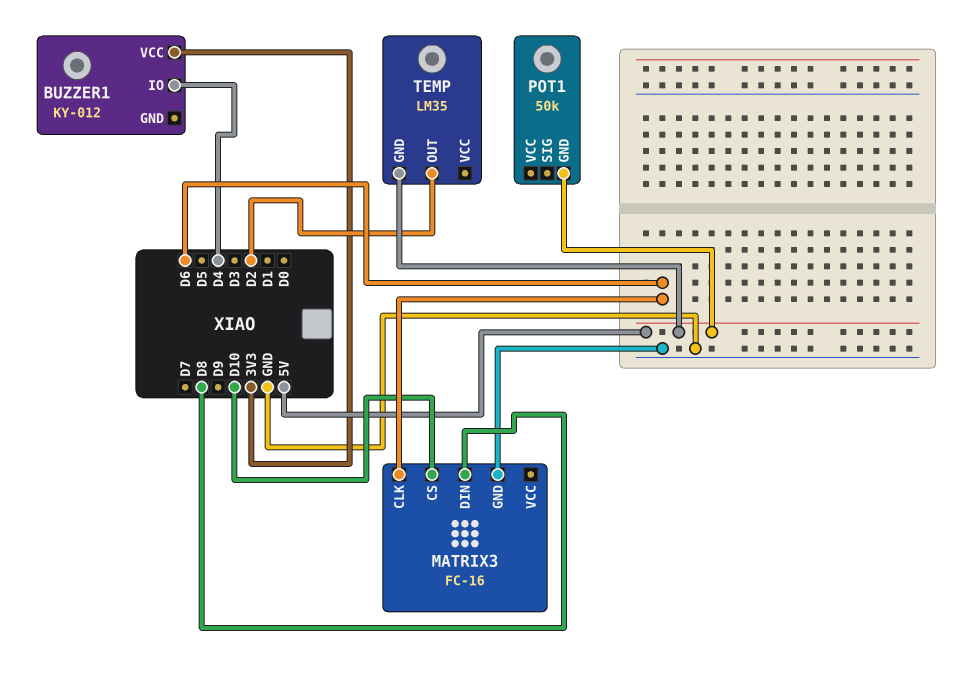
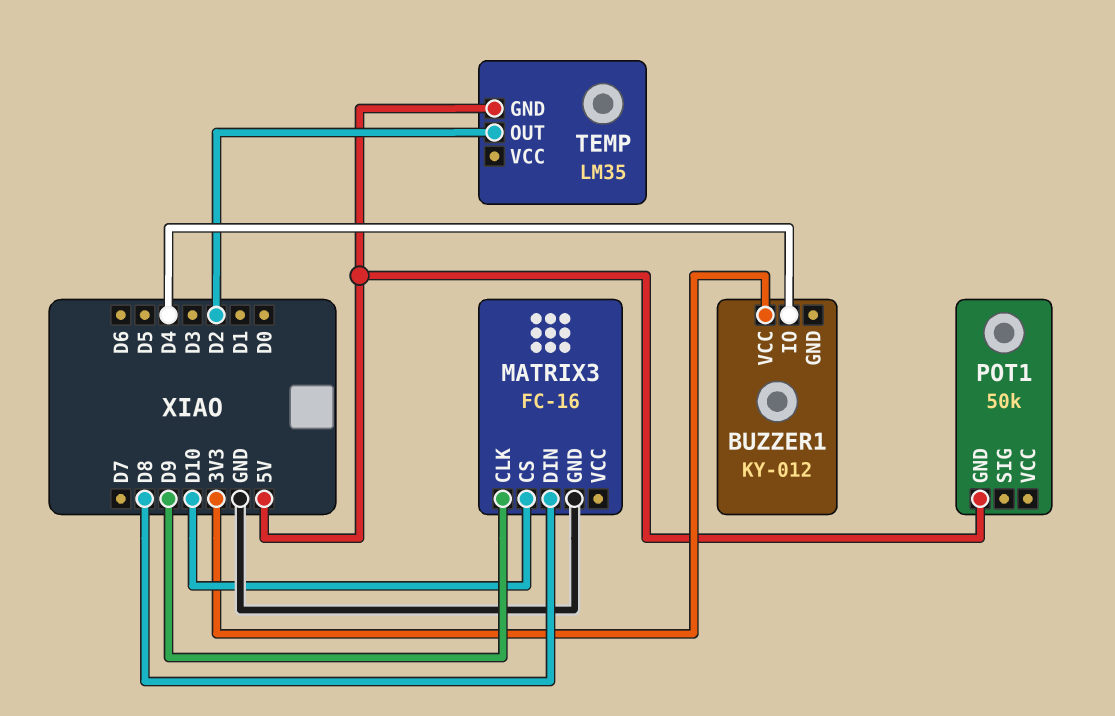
MATRIX3 pin CLK: D6 -> D9

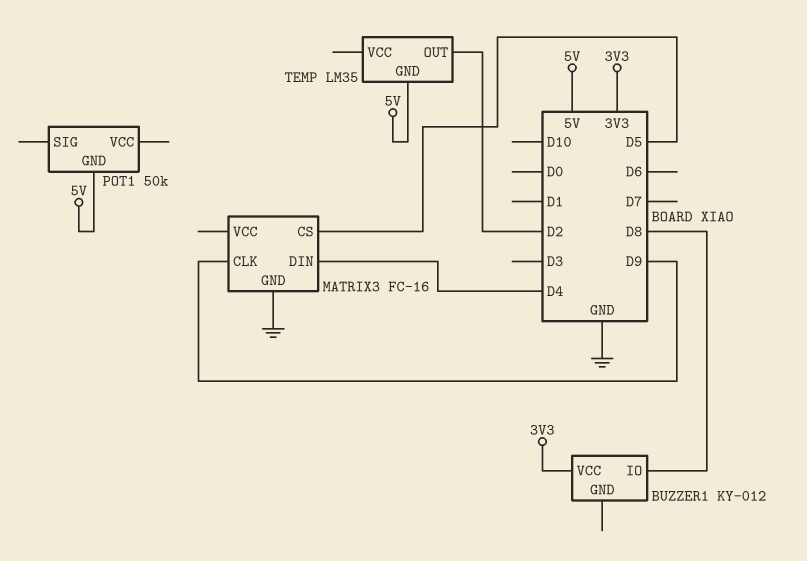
BUZZER1 pin IO: D4 -> D8
MATRIX3 pin CS: D10 -> D5
MATRIX3 pin DIN: D8 -> D4

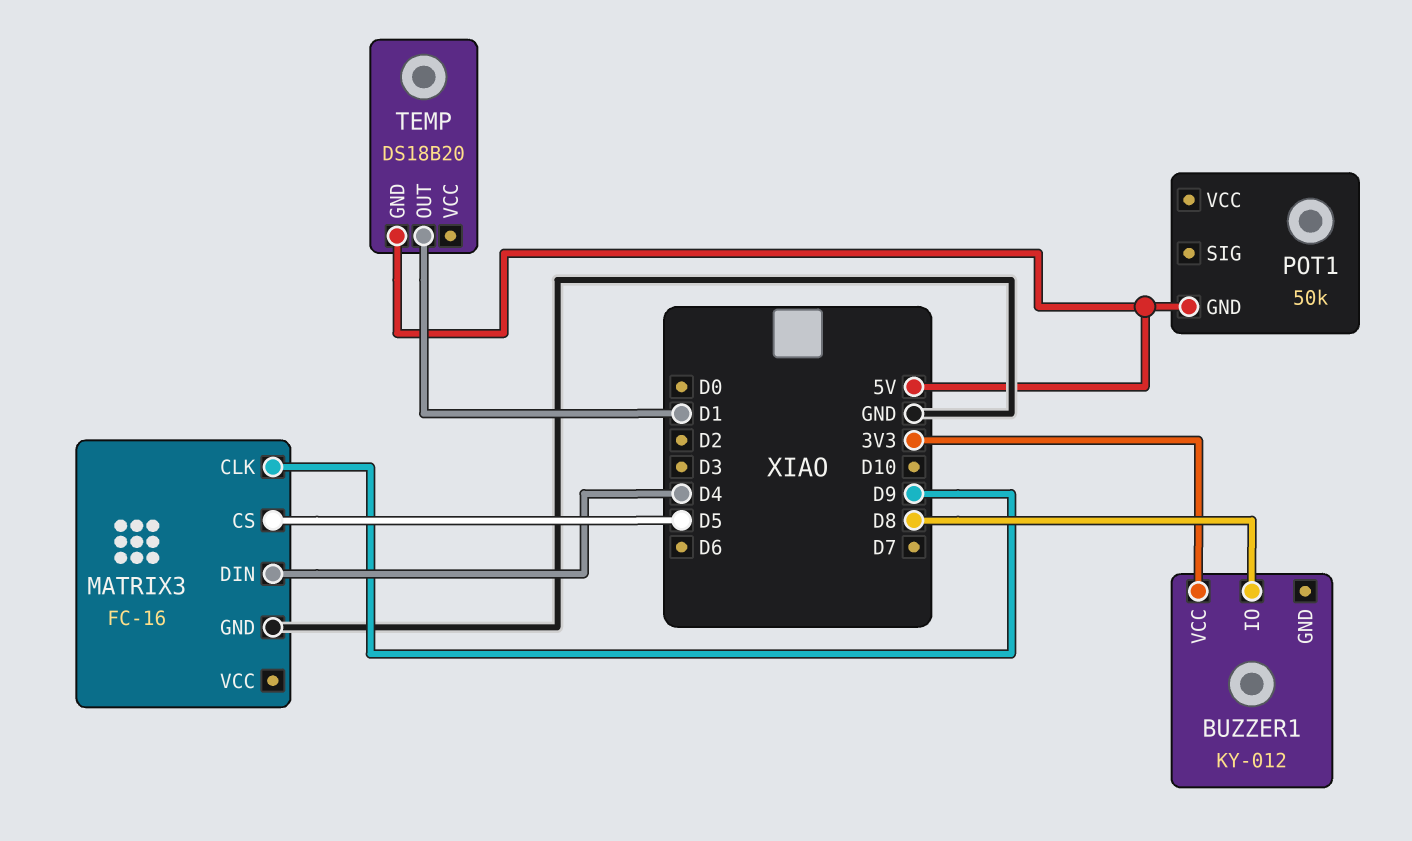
TEMP: LM35 -> DS18B20
TEMP pin OUT: D2 -> D1

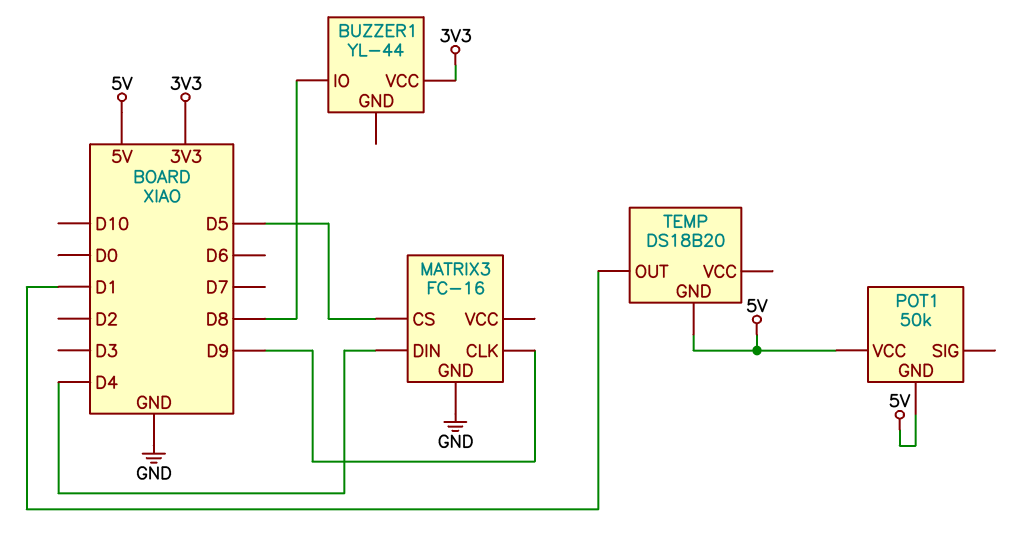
BUZZER1: KY-012 -> YL-44
POT1 pin VCC: none -> 5V

